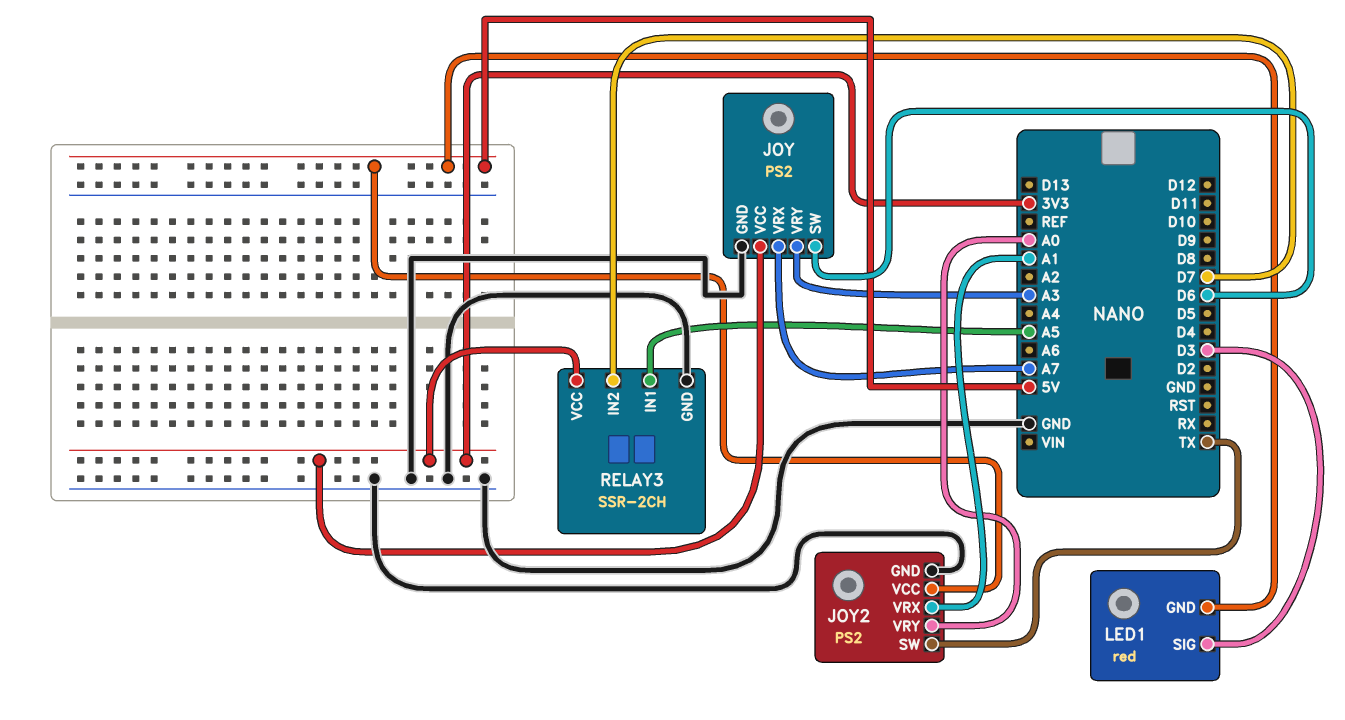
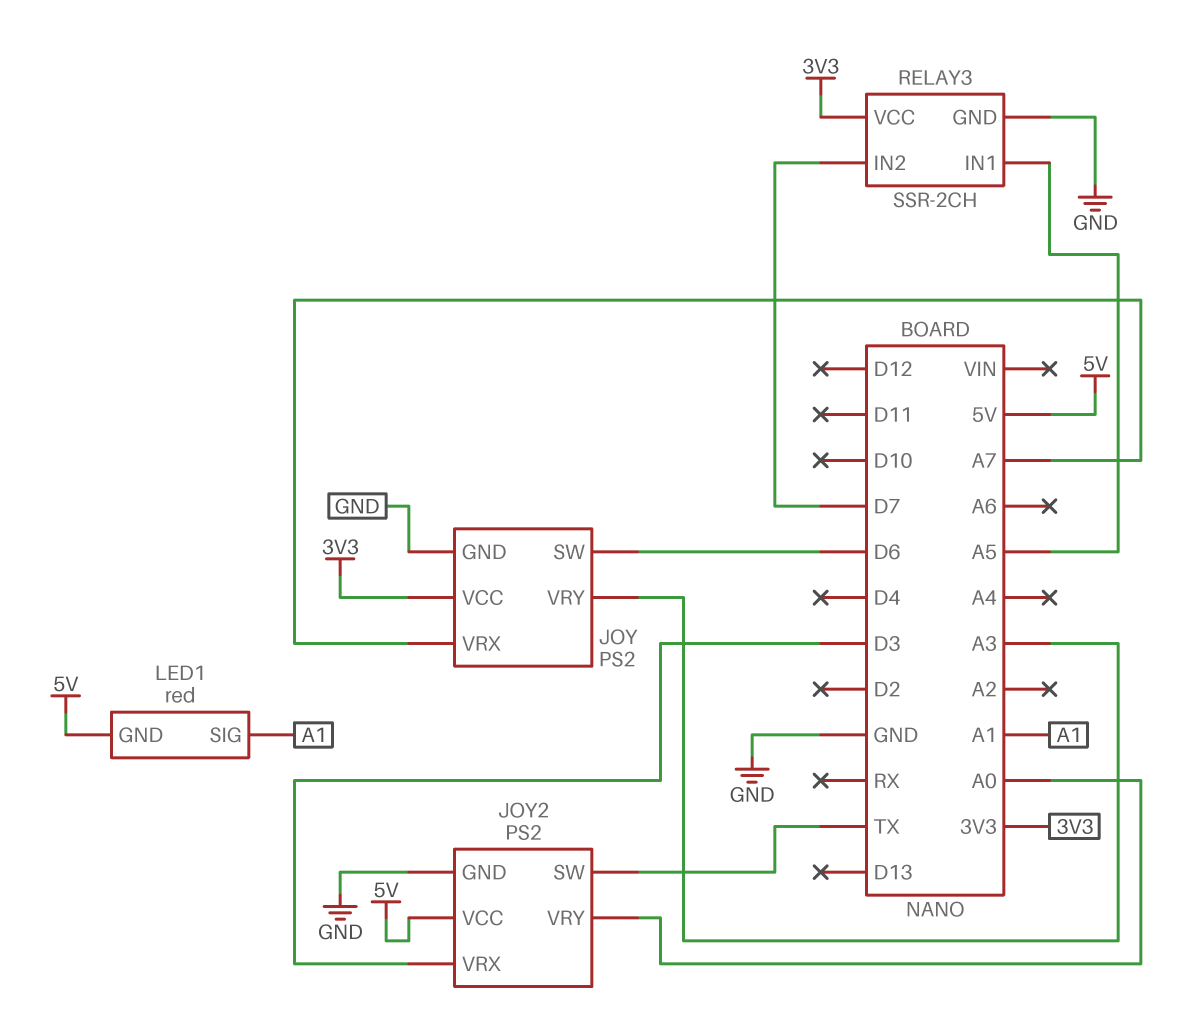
JOY2 pin VRX: A1 -> D3
LED1 pin SIG: D3 -> A1

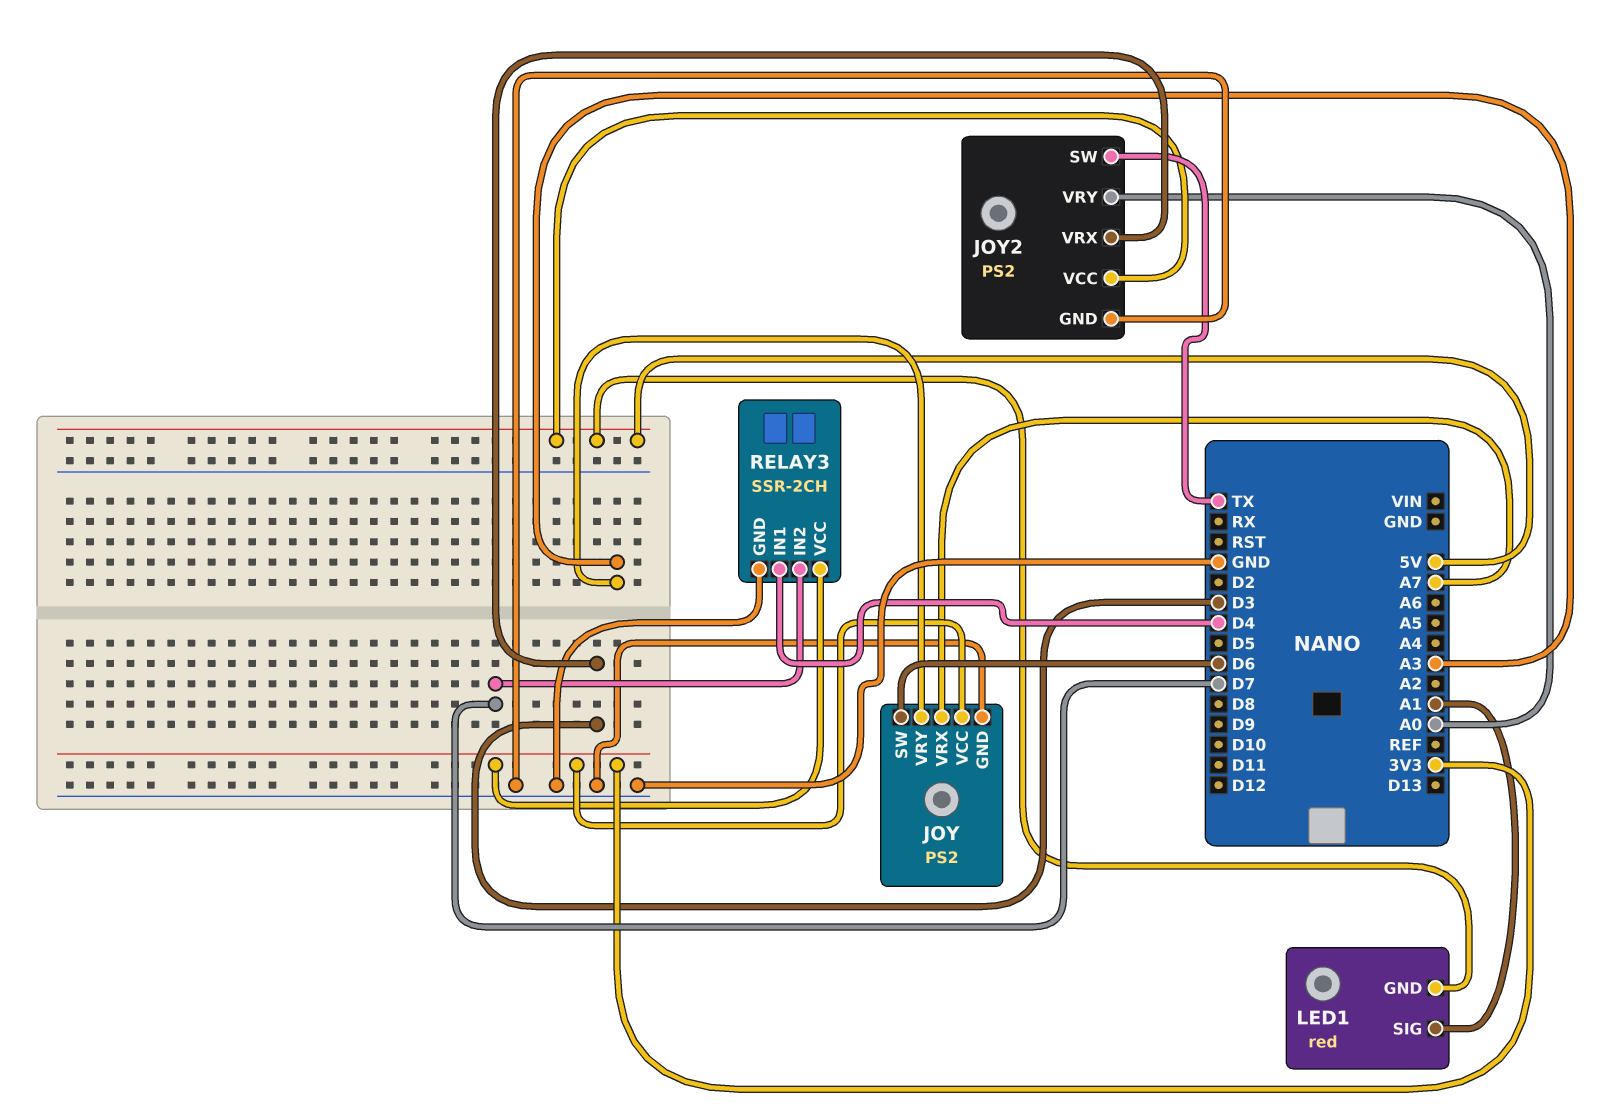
RELAY3 pin IN1: A5 -> D4

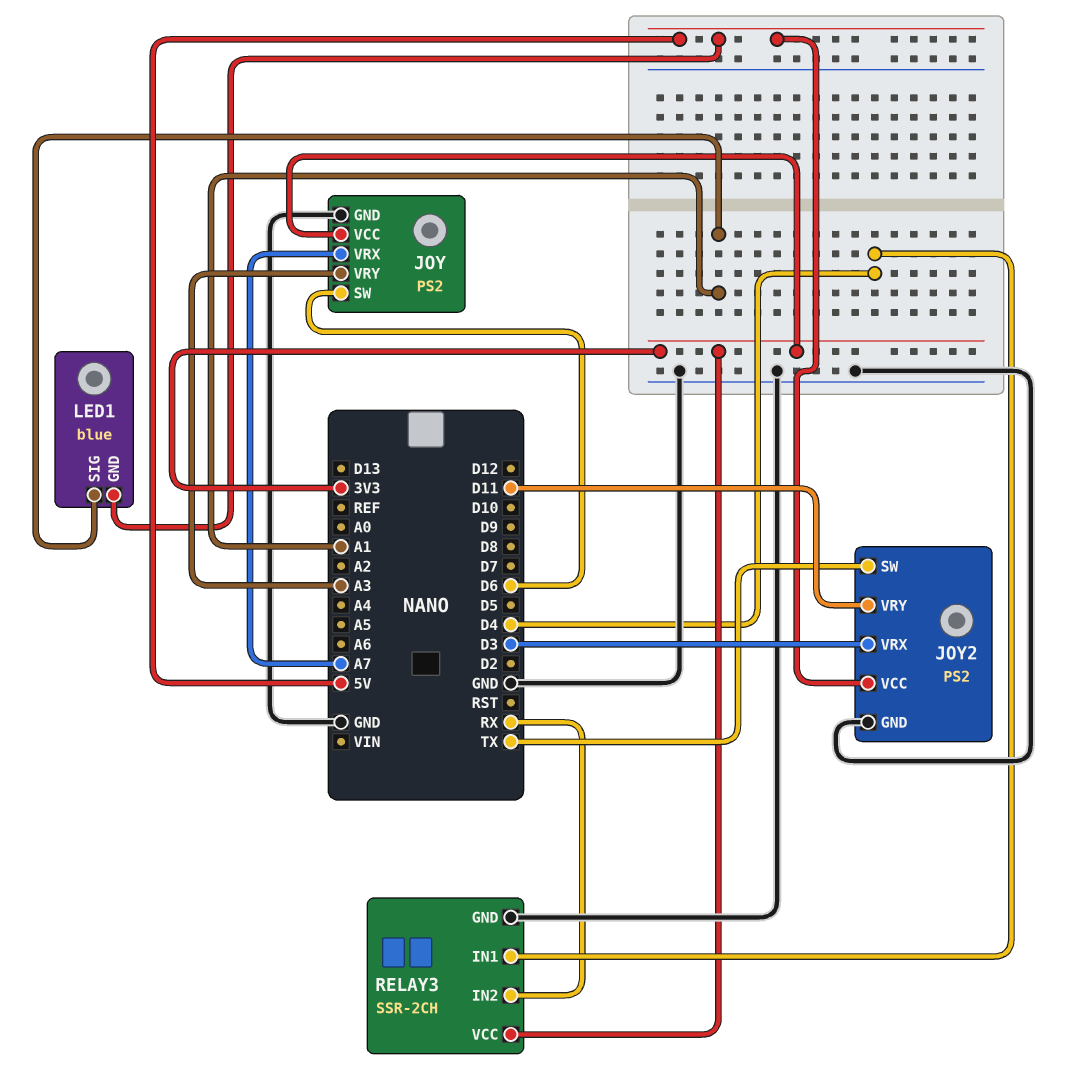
JOY2 pin VRY: A0 -> D11
LED1: red -> blue
RELAY3 pin IN2: D7 -> RX

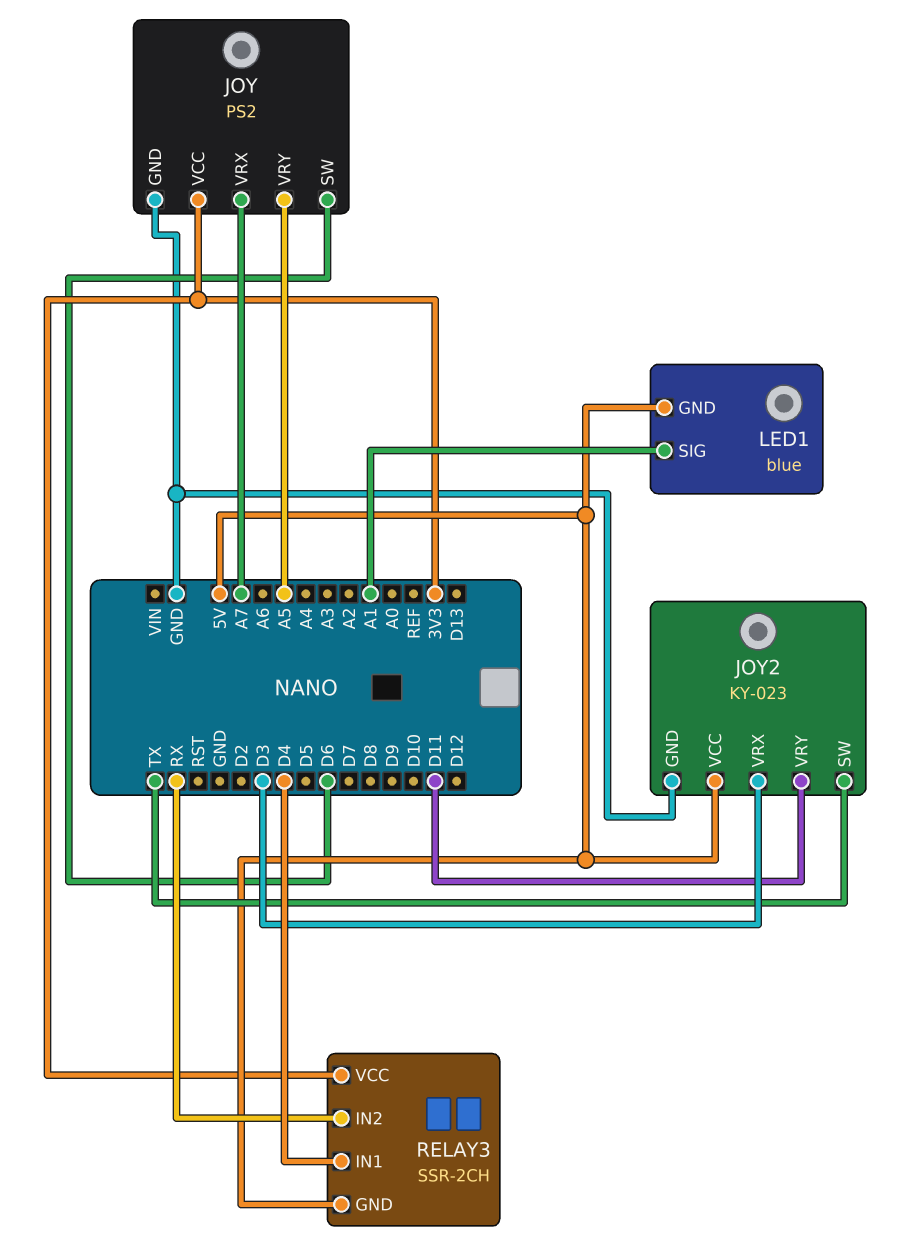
JOY pin VRY: A3 -> A5
JOY2: PS2 -> KY-023
RELAY3 pin GND: GND -> 5V

